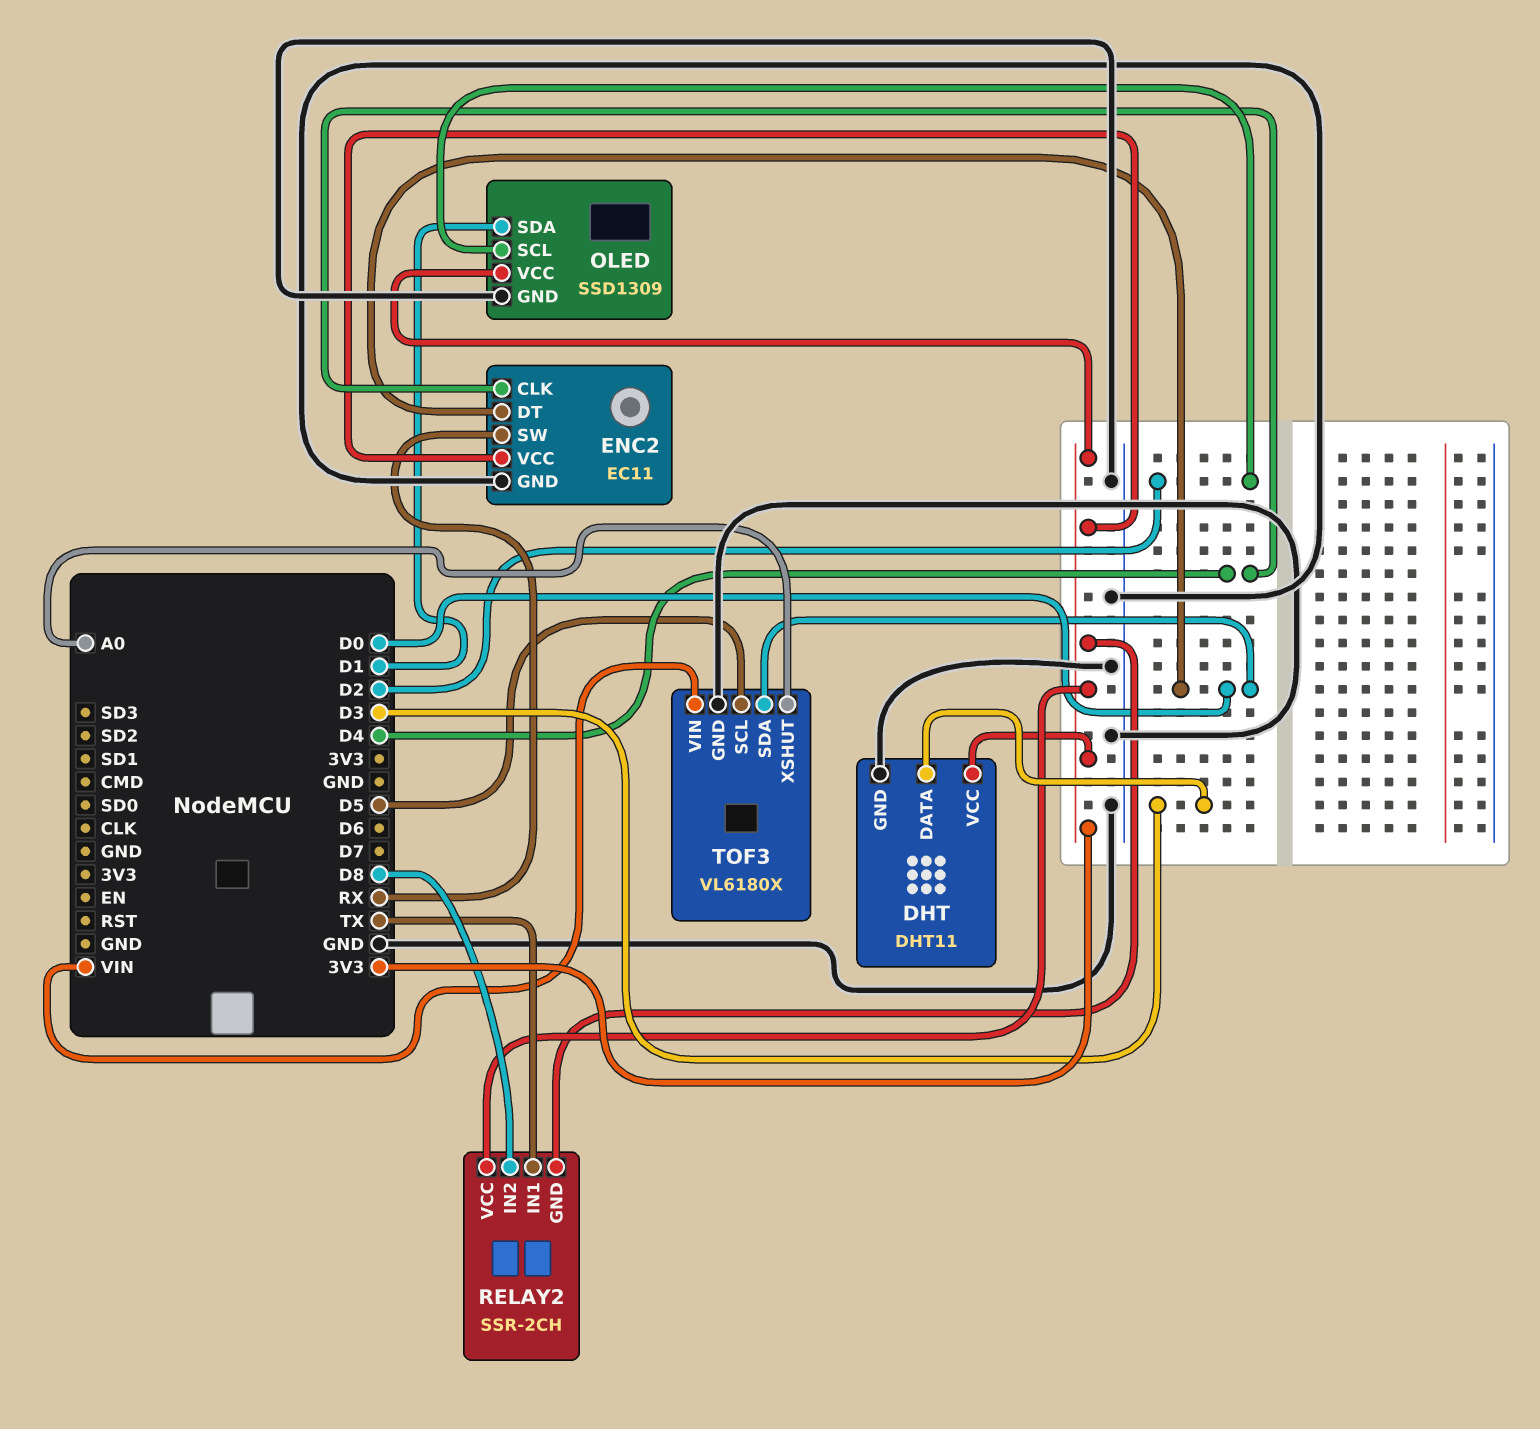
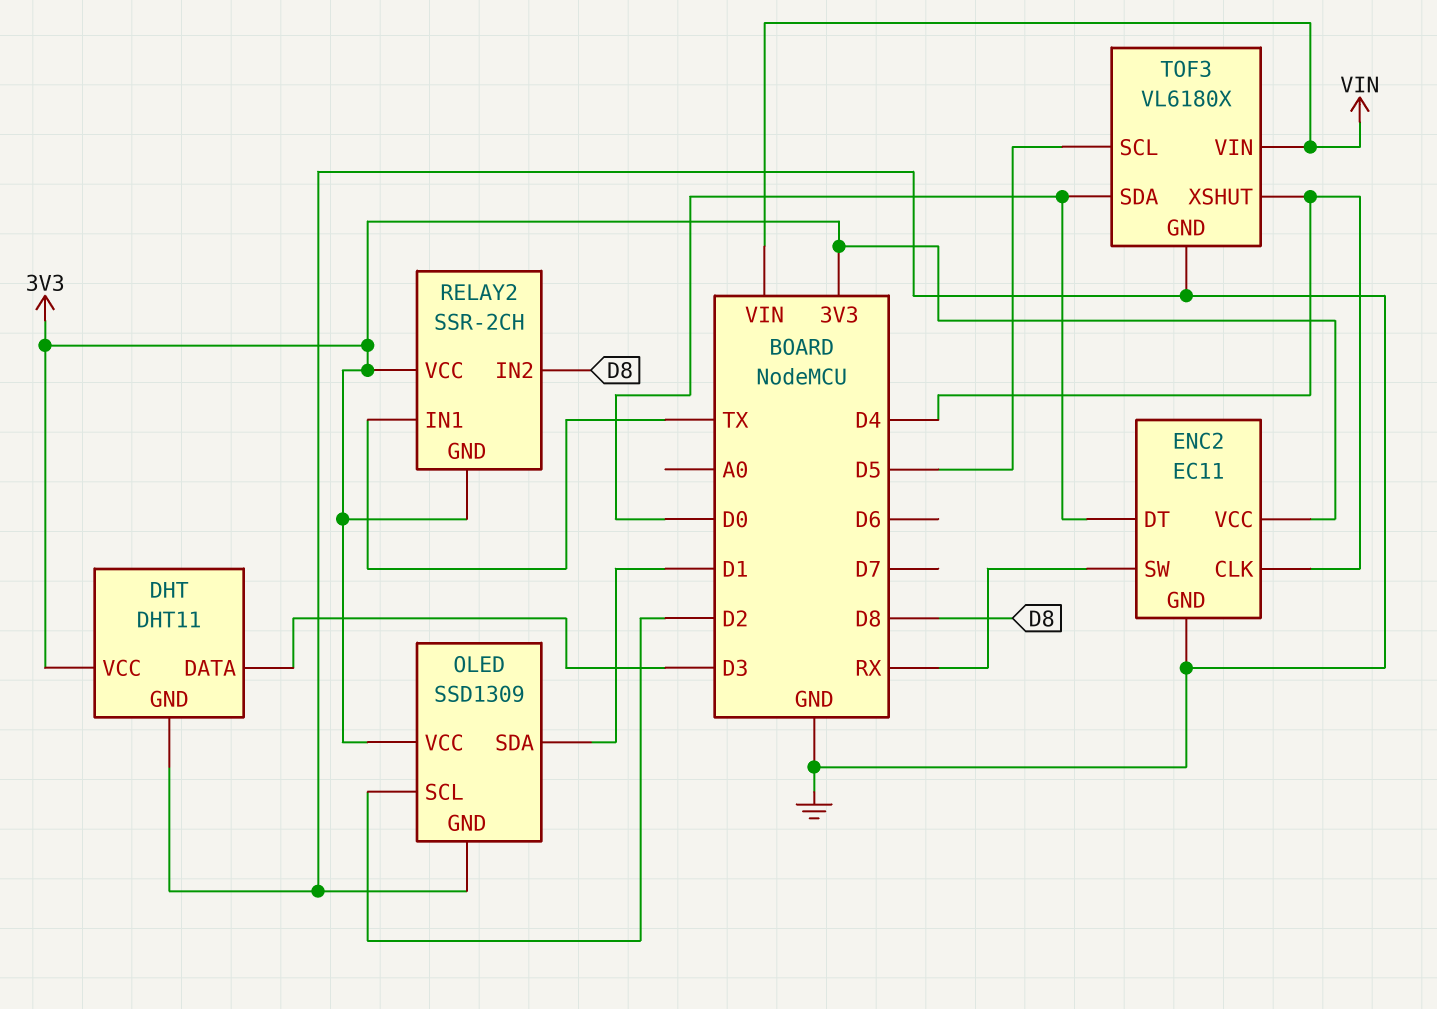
TOF3 pin XSHUT: A0 -> D4

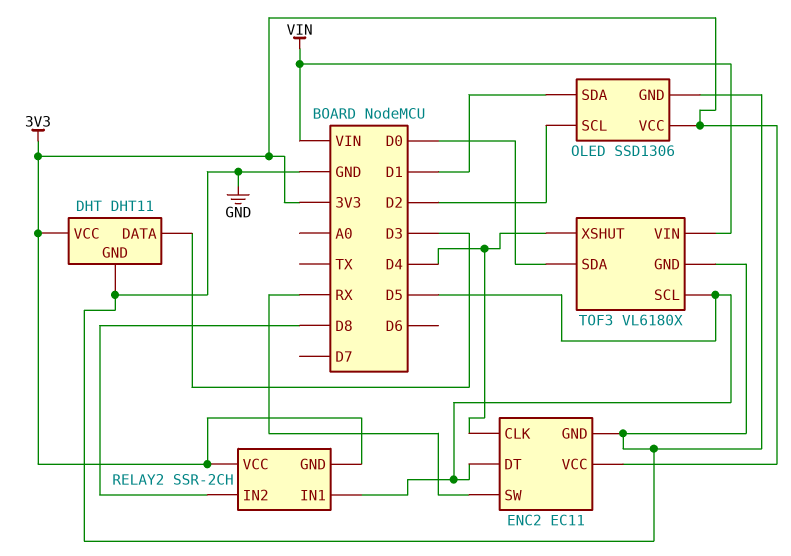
ENC2 pin DT: D0 -> D5
OLED: SSD1309 -> SSD1306
RELAY2 pin IN1: TX -> D5

